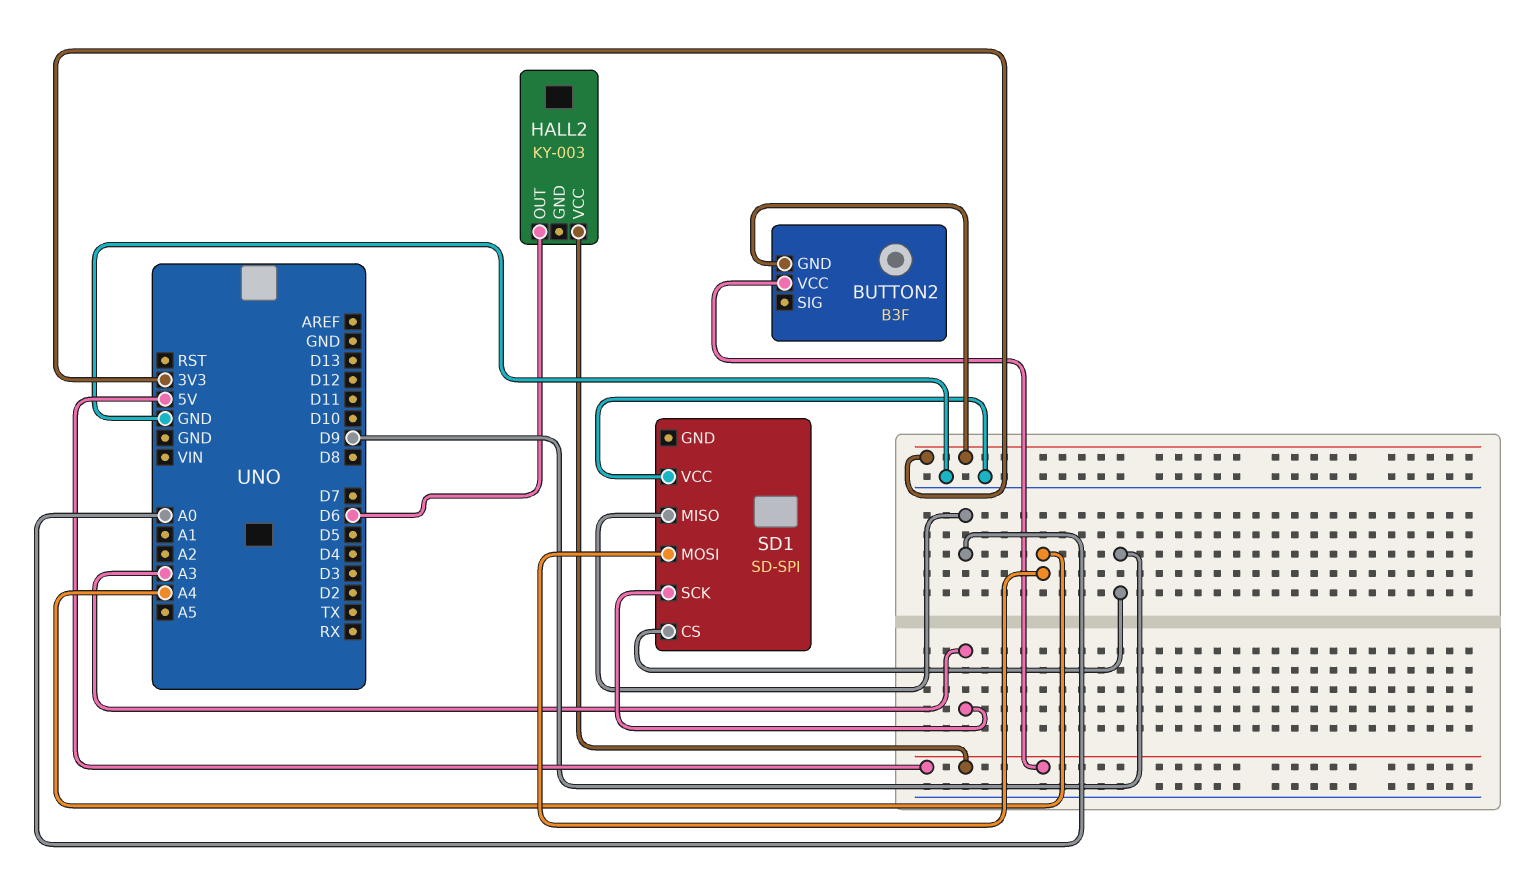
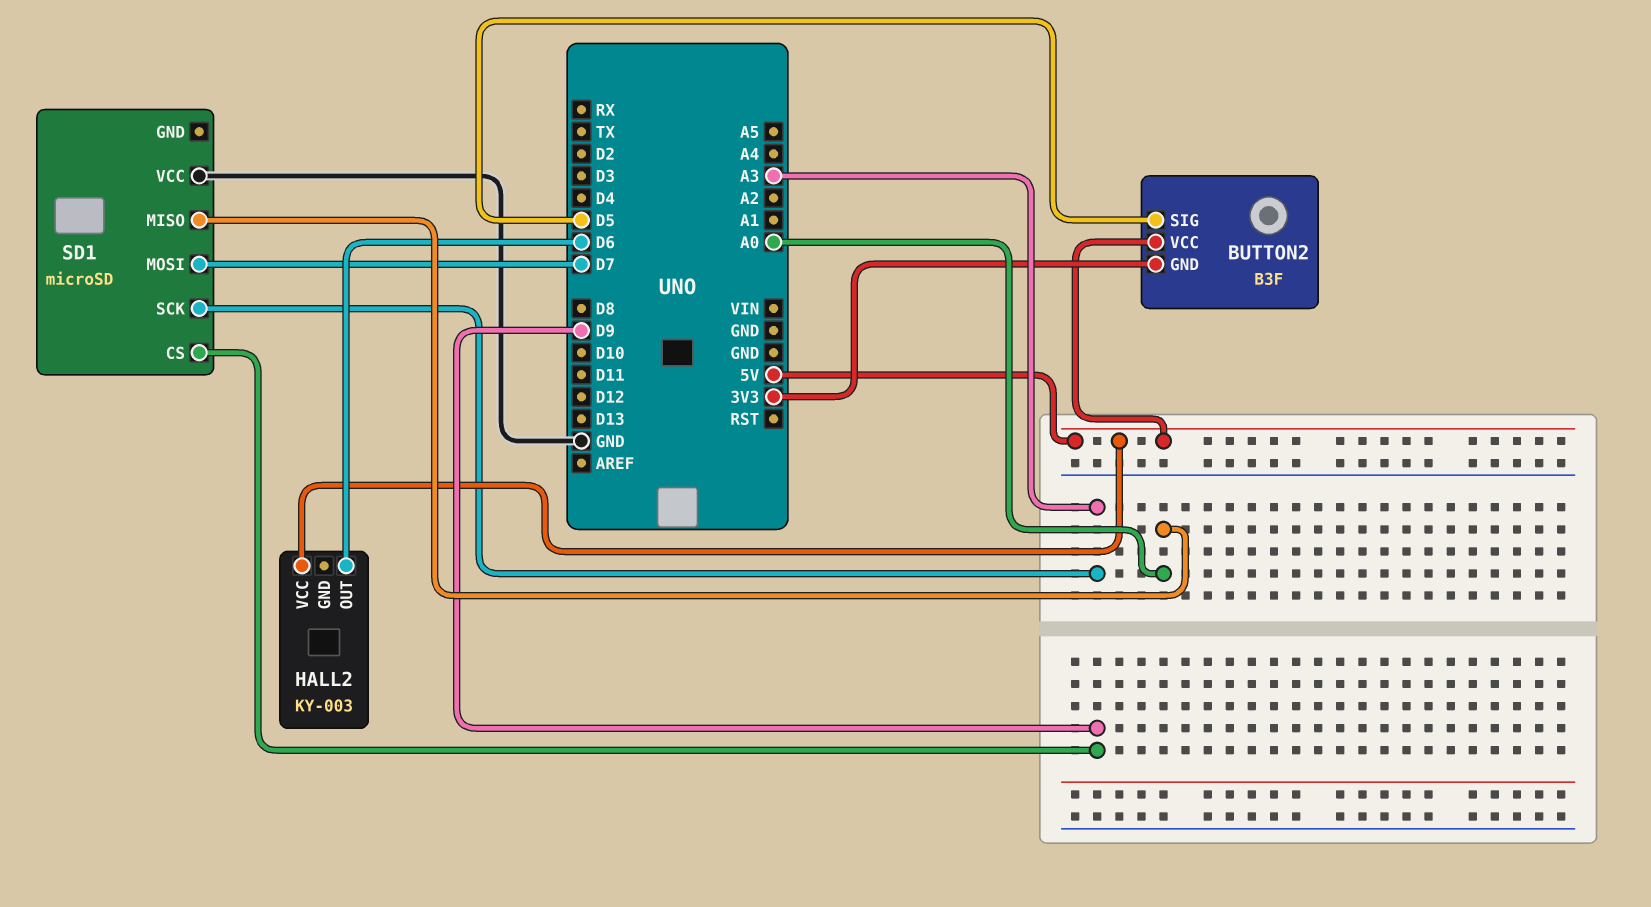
BUTTON2 pin SIG: none -> D5
SD1: SD-SPI -> microSD
SD1 pin MOSI: A4 -> D7

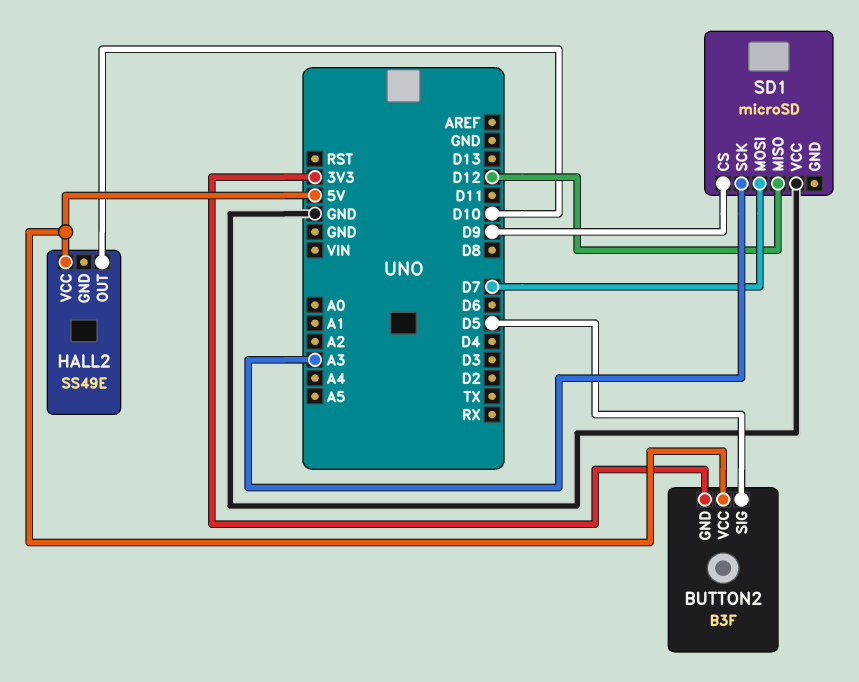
HALL2: KY-003 -> SS49E
HALL2 pin OUT: D6 -> D10
SD1 pin MISO: A0 -> D12

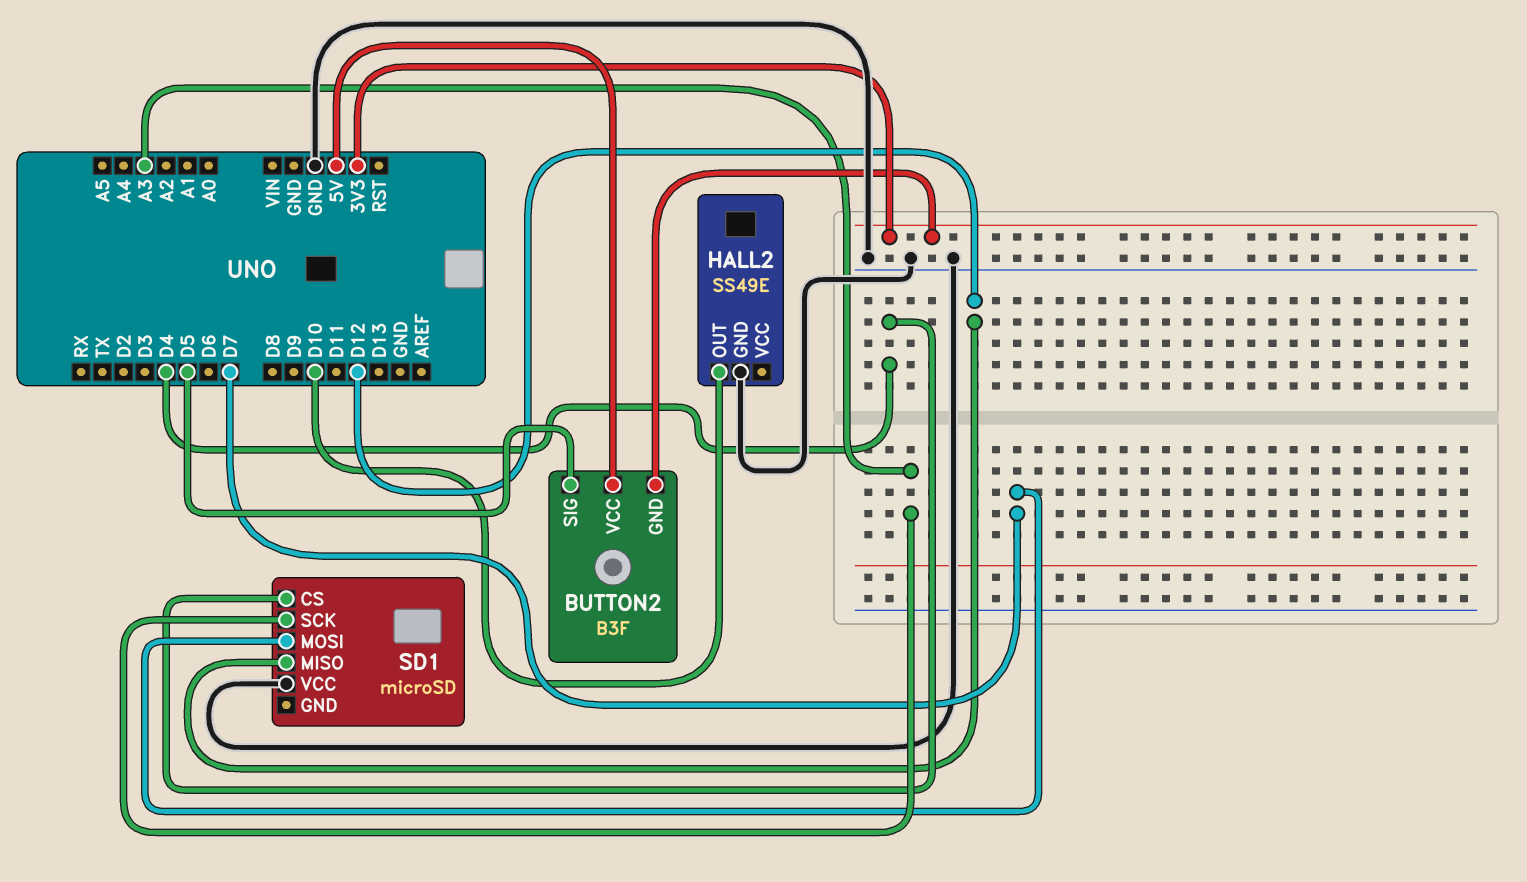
HALL2 pin GND: none -> GND
HALL2 pin VCC: 5V -> none
SD1 pin CS: D9 -> D4

